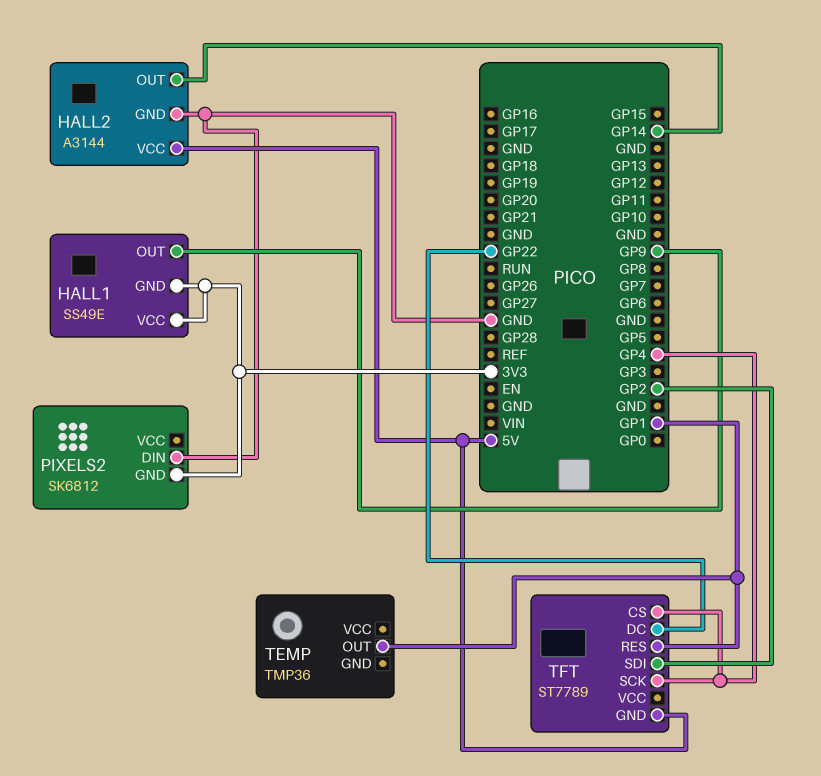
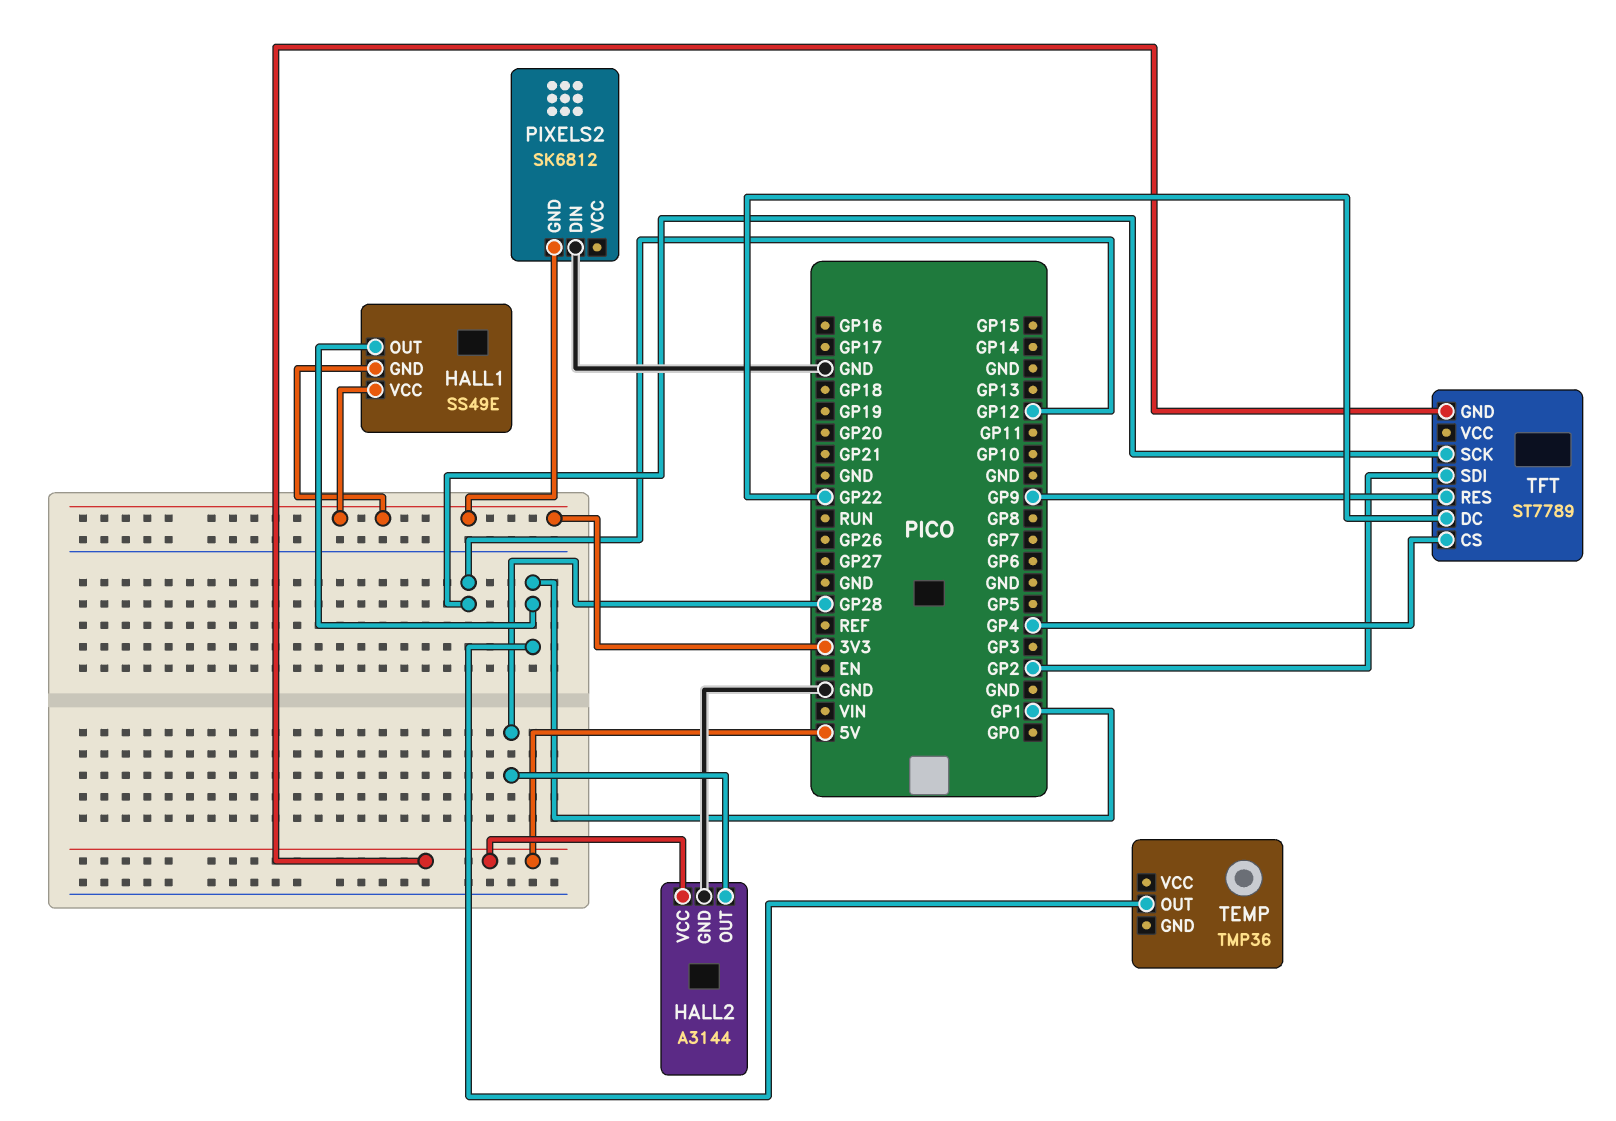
HALL1 pin OUT: GP9 -> GP1
HALL2 pin OUT: GP14 -> GP28
TFT pin RES: GP1 -> GP9
TFT pin SCK: GP4 -> GP12

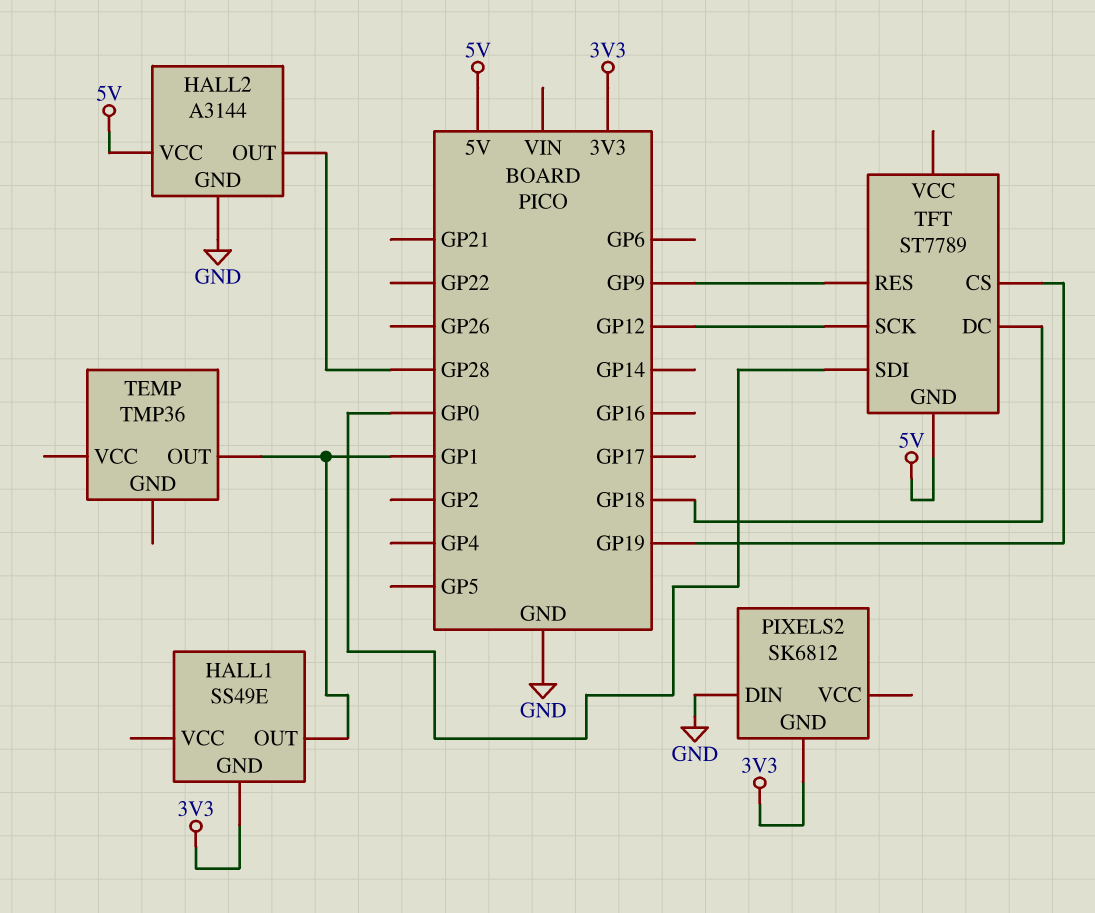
HALL1 pin VCC: 3V3 -> none
TFT pin CS: GP4 -> GP19
TFT pin DC: GP22 -> GP18
TFT pin SDI: GP2 -> GP0

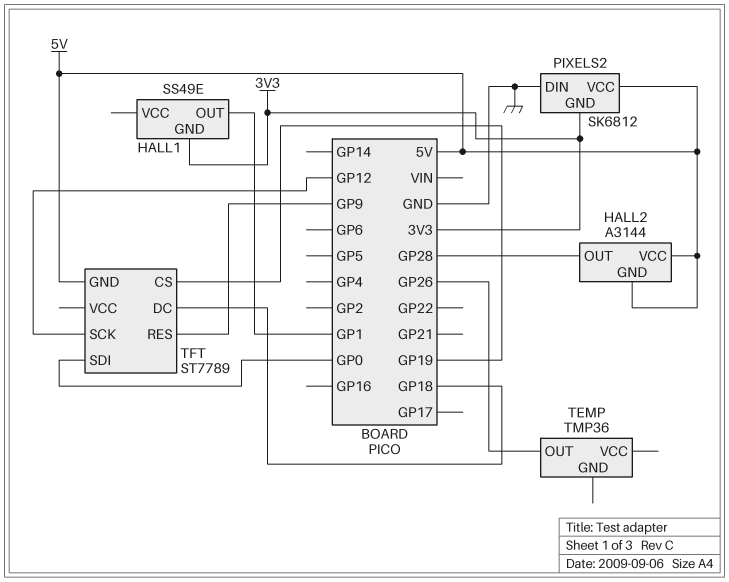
HALL2 pin GND: GND -> 5V
PIXELS2 pin VCC: none -> 5V
TEMP pin OUT: GP1 -> GP26

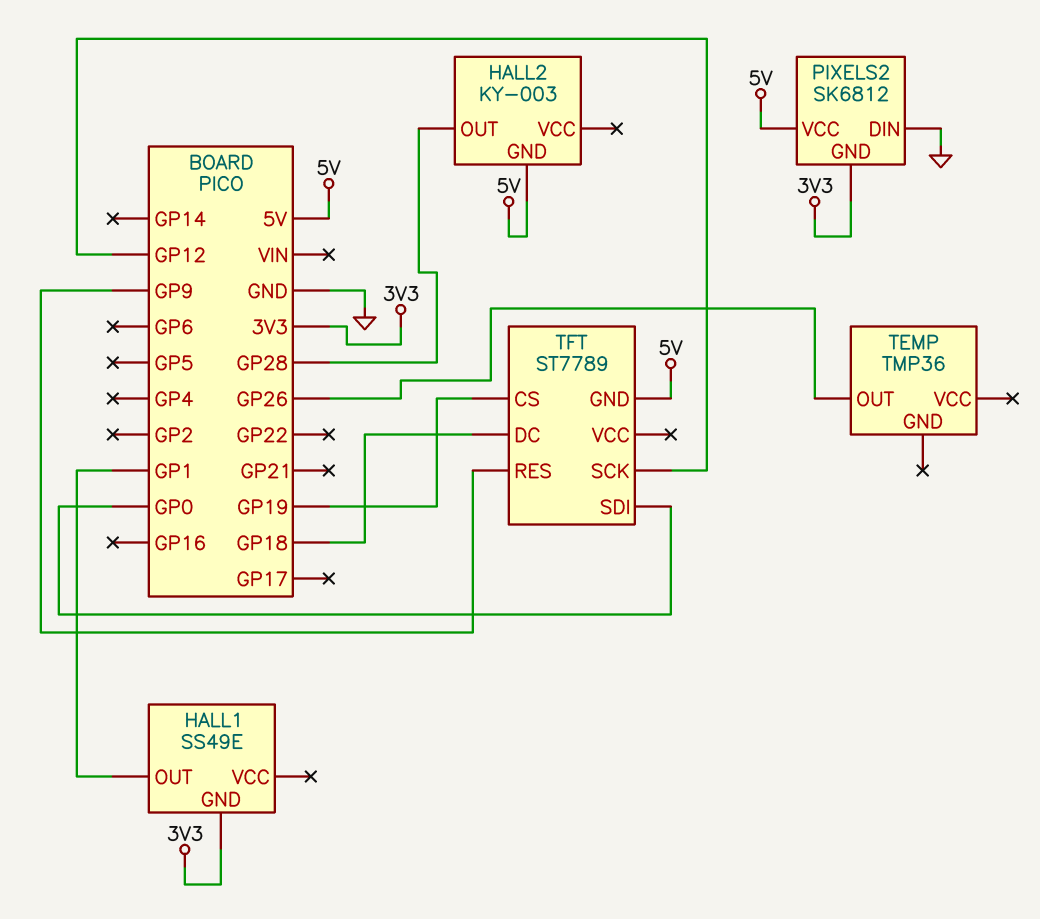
HALL2: A3144 -> KY-003
HALL2 pin VCC: 5V -> none

